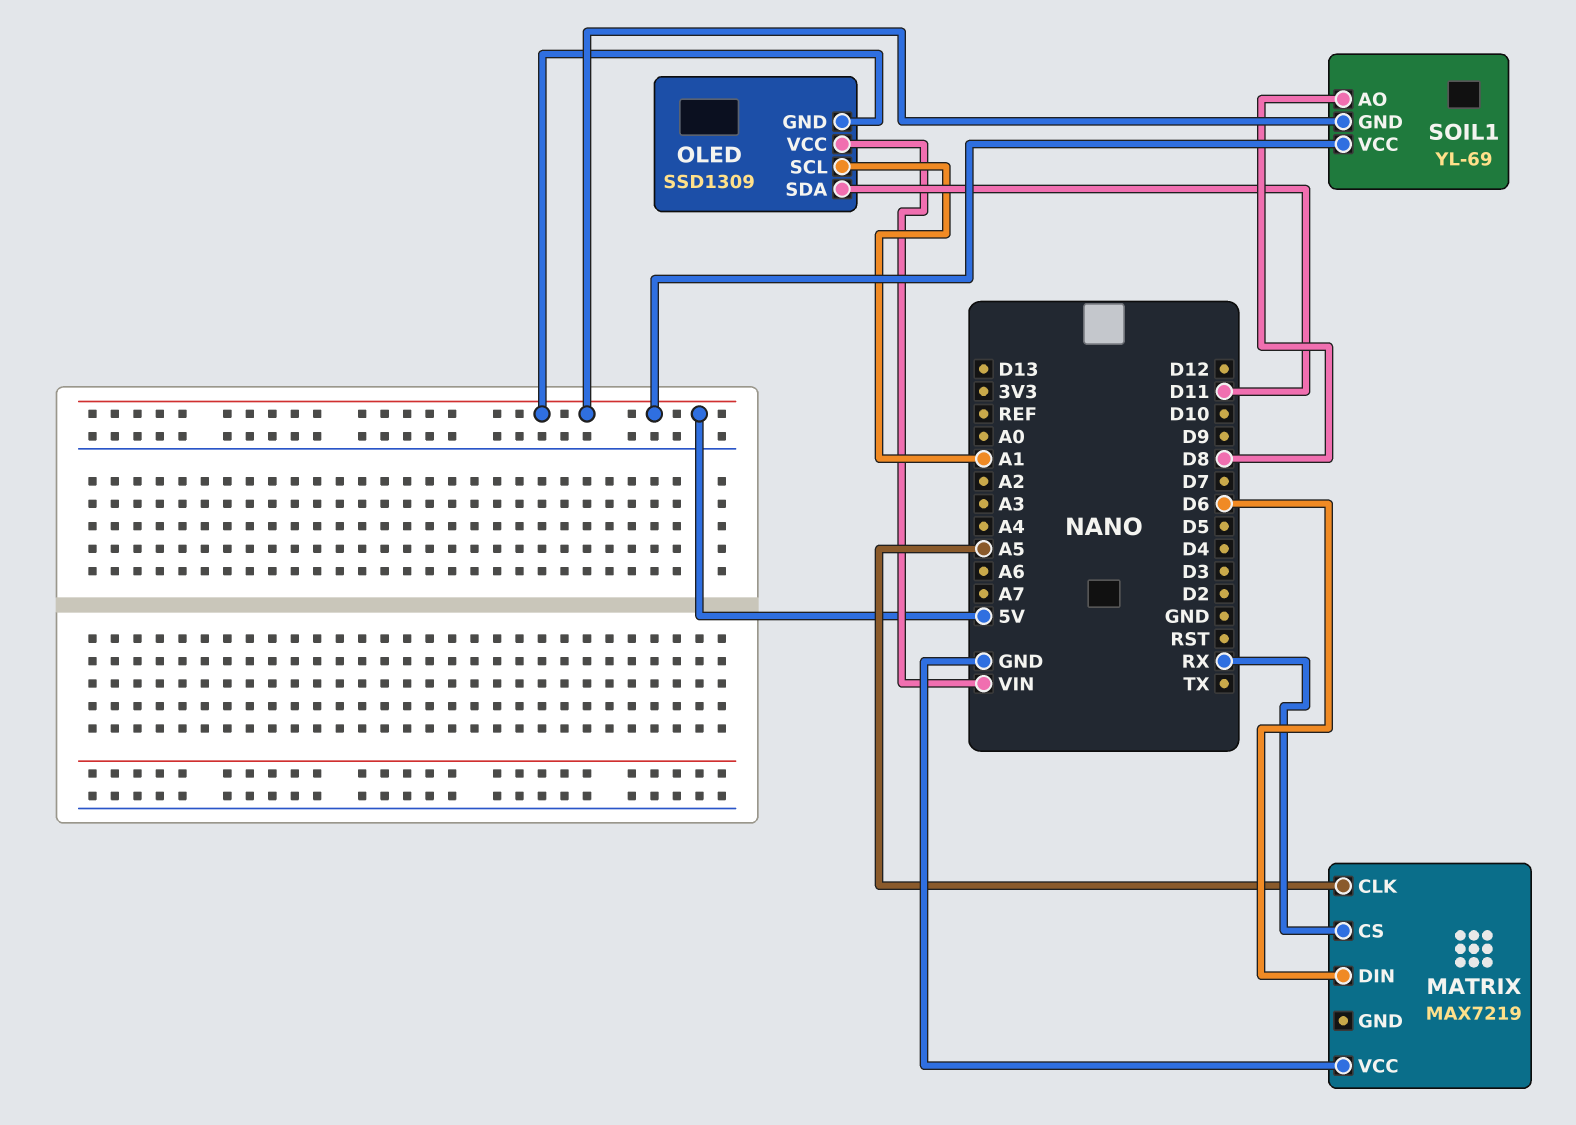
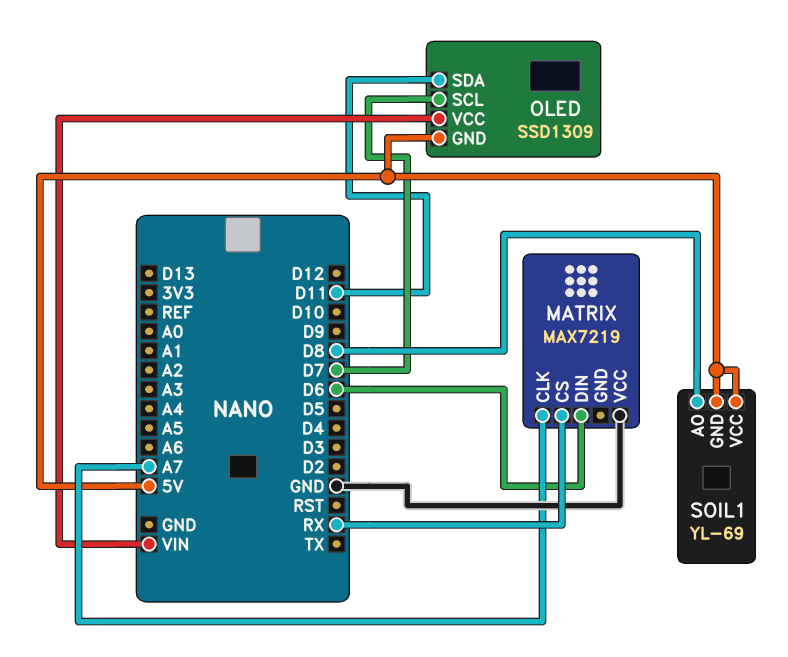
MATRIX pin CLK: A5 -> A7
OLED pin SCL: A1 -> D7

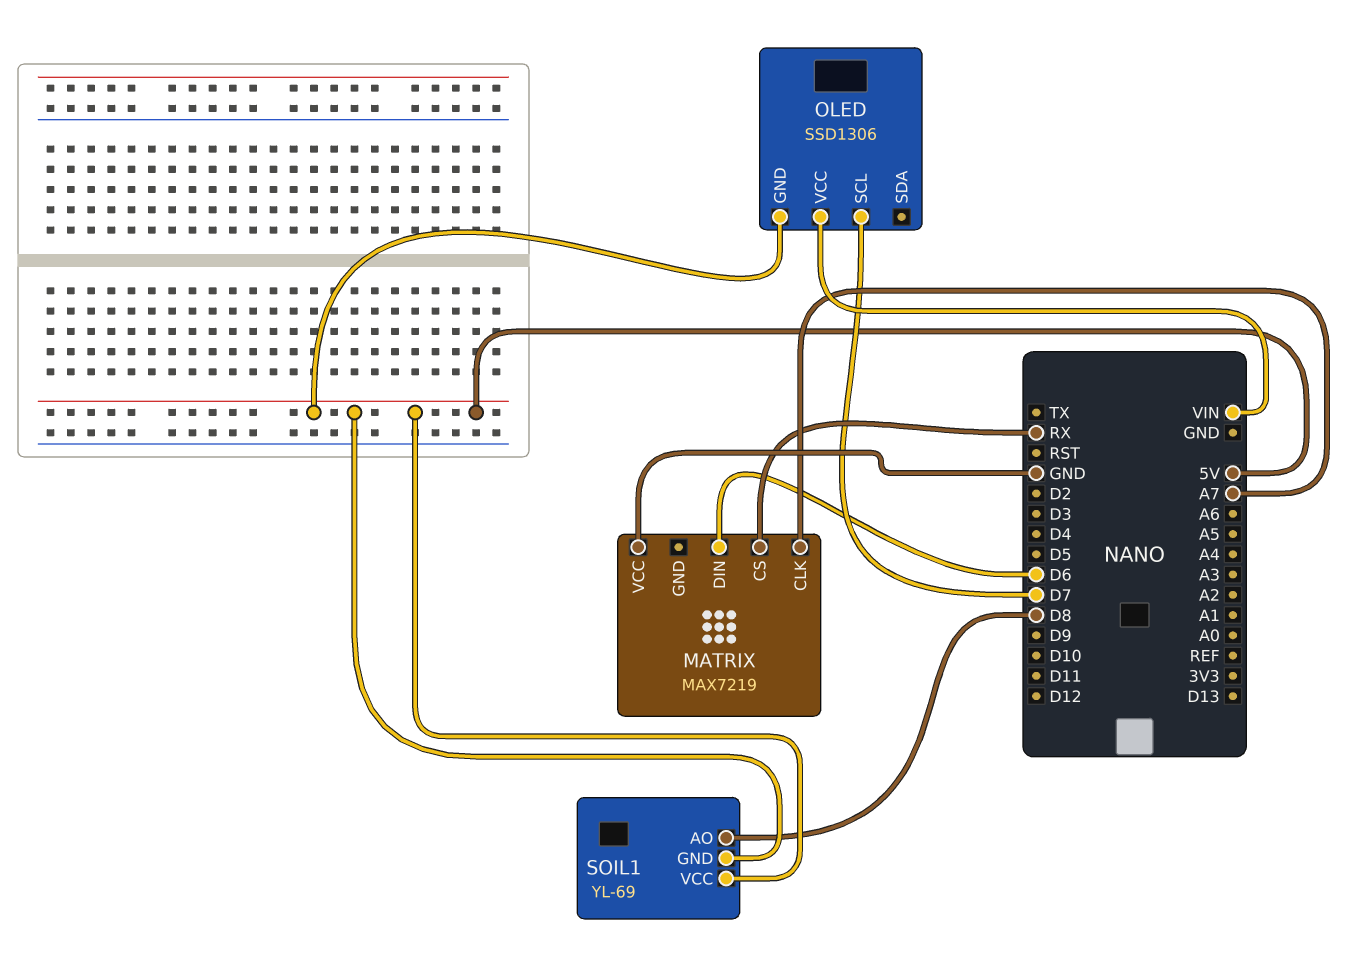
OLED: SSD1309 -> SSD1306
OLED pin SDA: D11 -> none

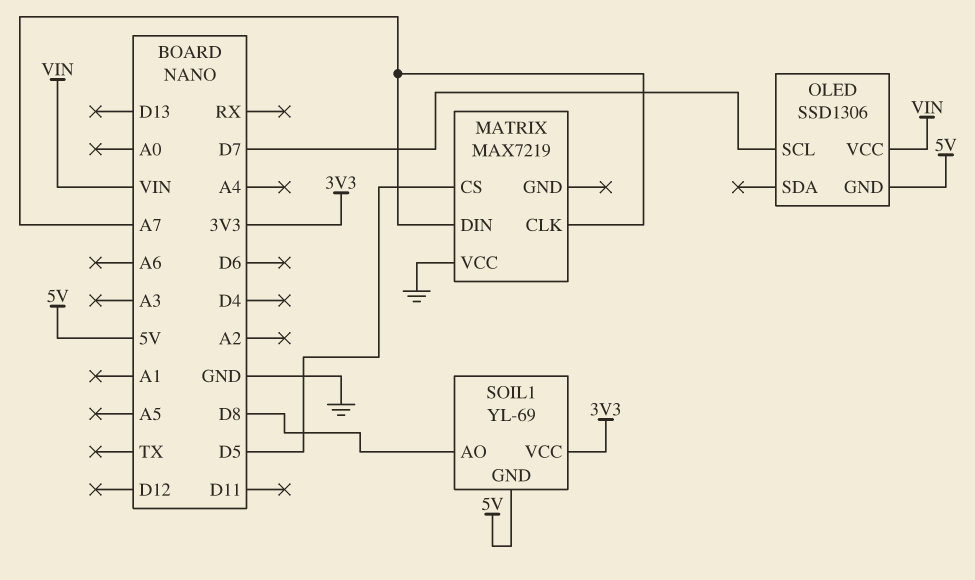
MATRIX pin CS: RX -> D5
MATRIX pin DIN: D6 -> A7
SOIL1 pin VCC: 5V -> 3V3

